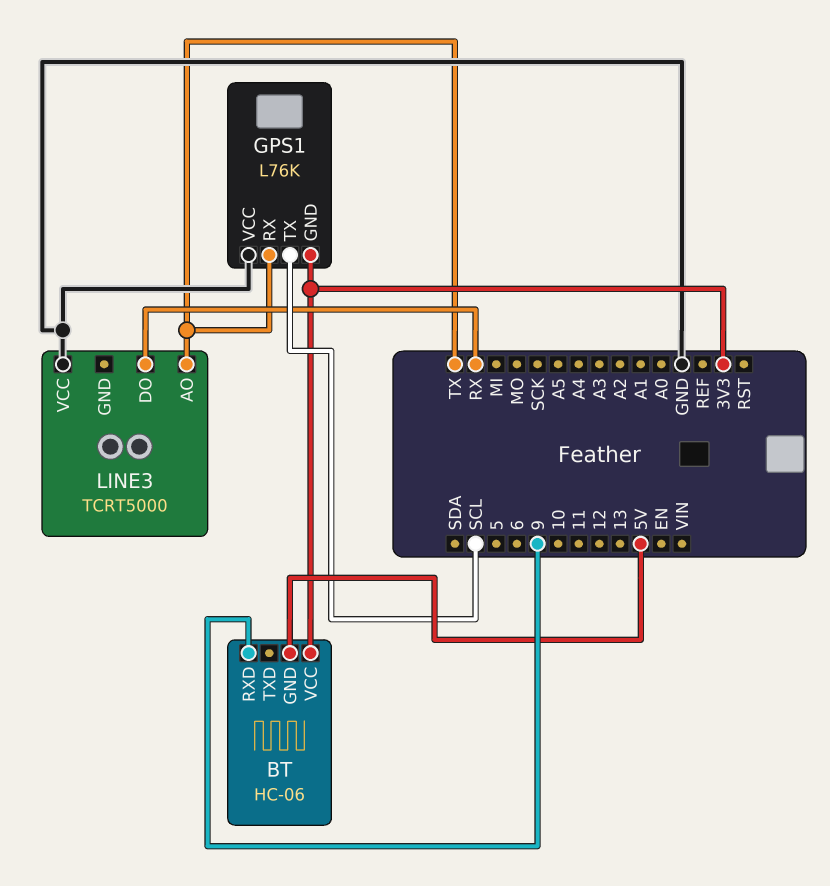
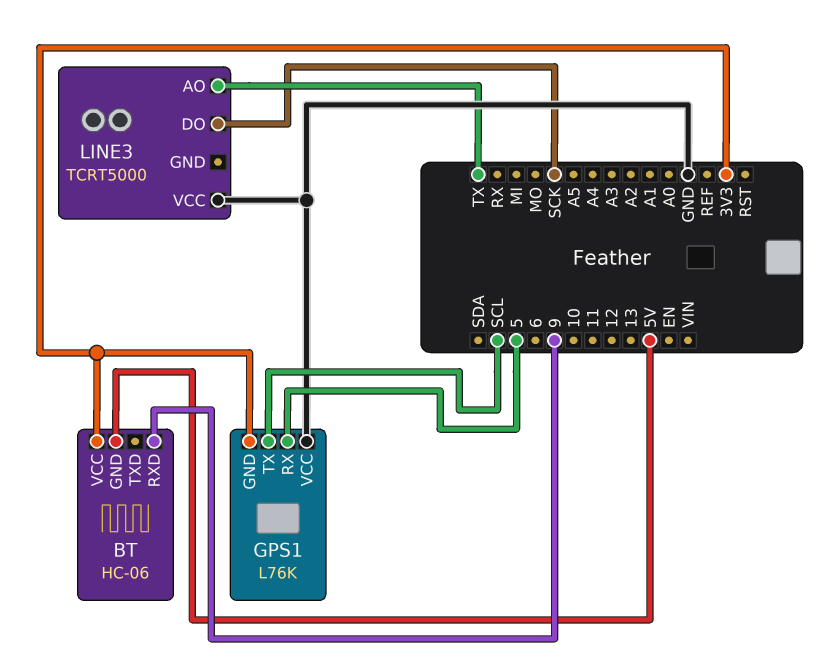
GPS1 pin RX: TX -> 5
LINE3 pin DO: RX -> SCK

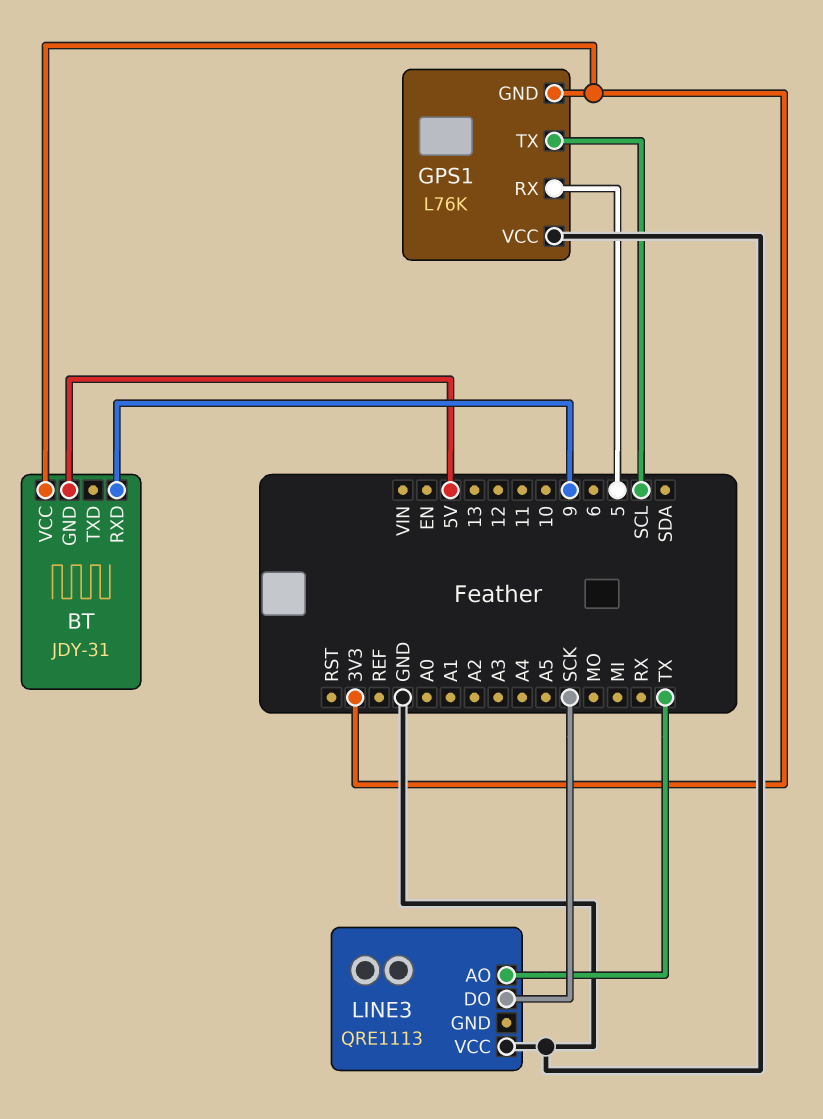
BT: HC-06 -> JDY-31
LINE3: TCRT5000 -> QRE1113

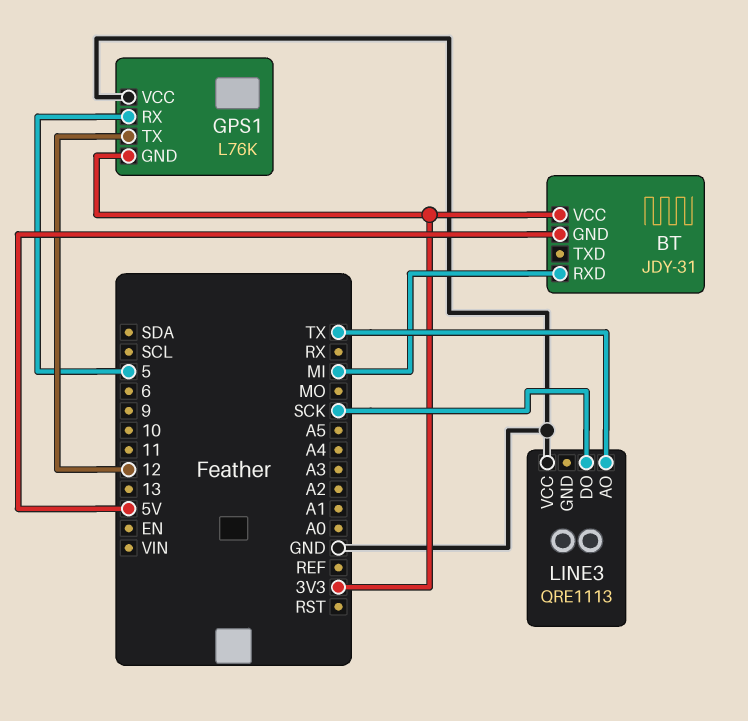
BT pin RXD: 9 -> MI
GPS1 pin TX: SCL -> 12

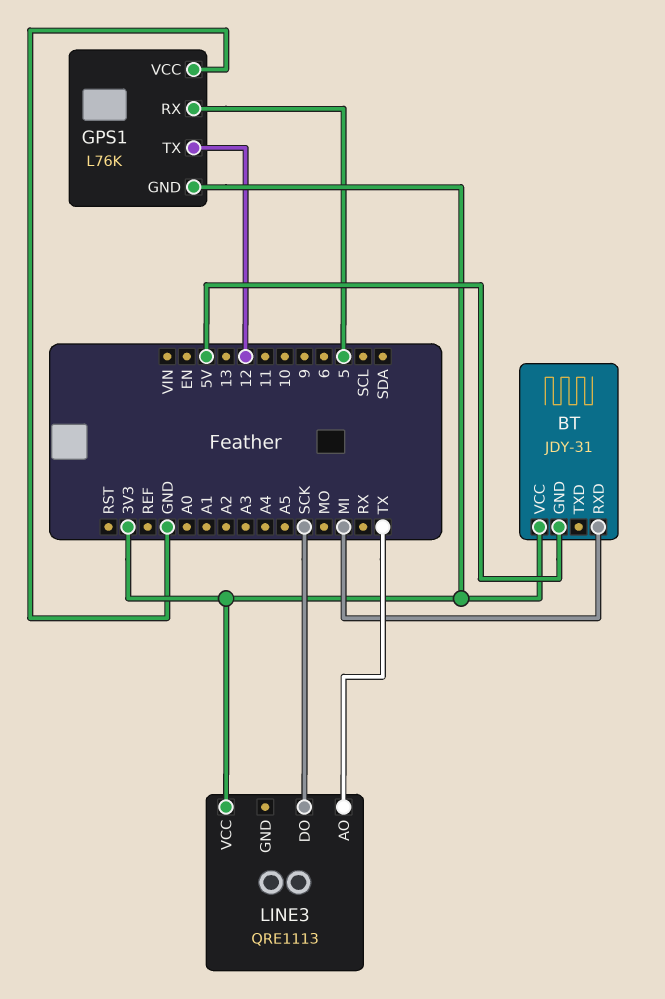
LINE3 pin VCC: GND -> 3V3

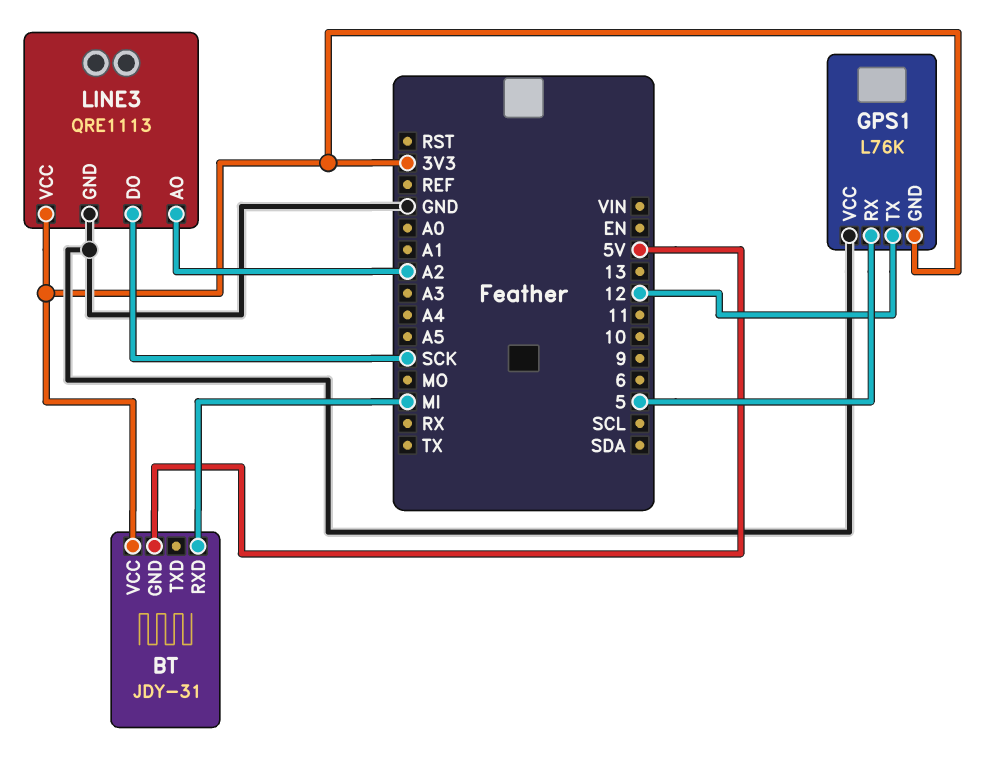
LINE3 pin AO: TX -> A2
LINE3 pin GND: none -> GND

